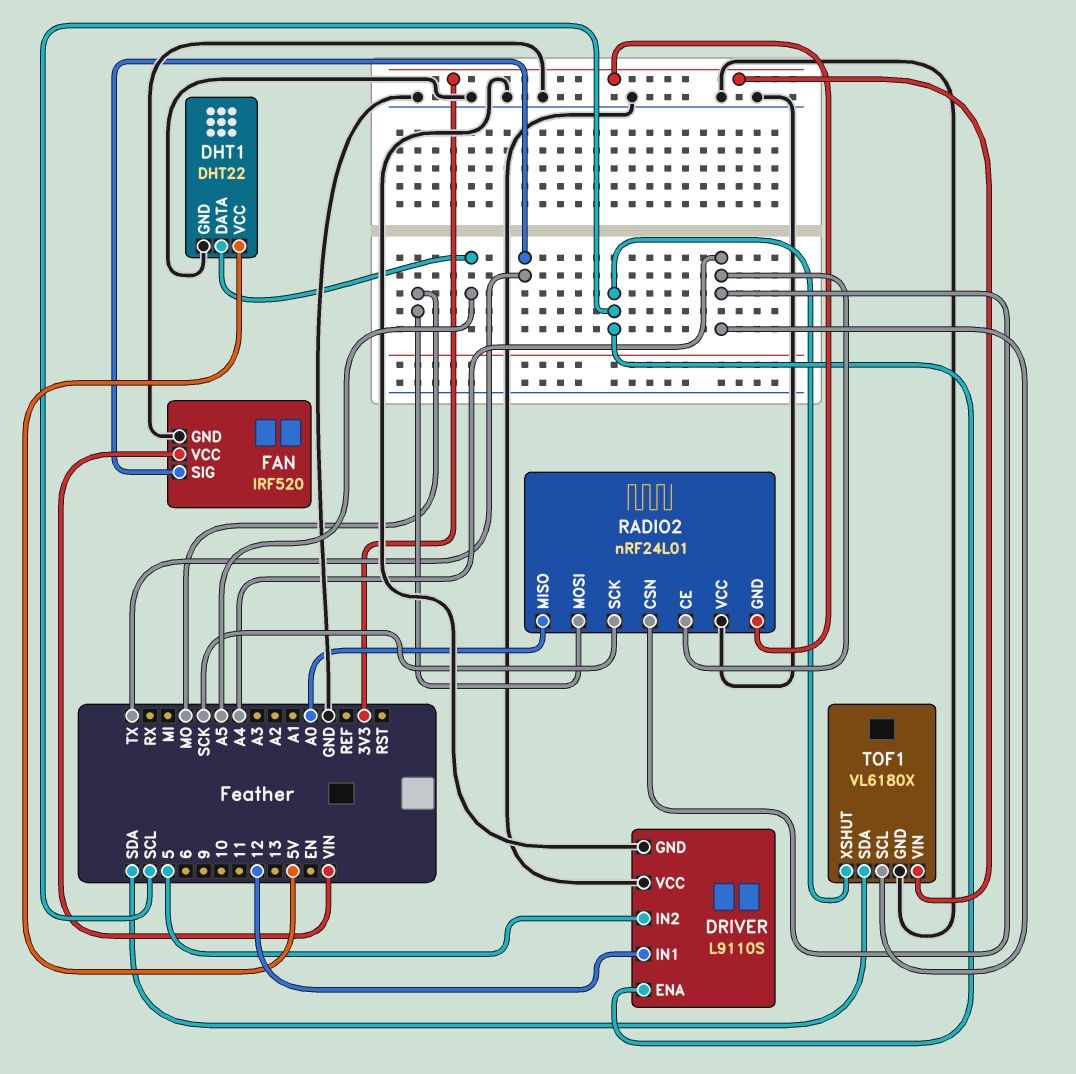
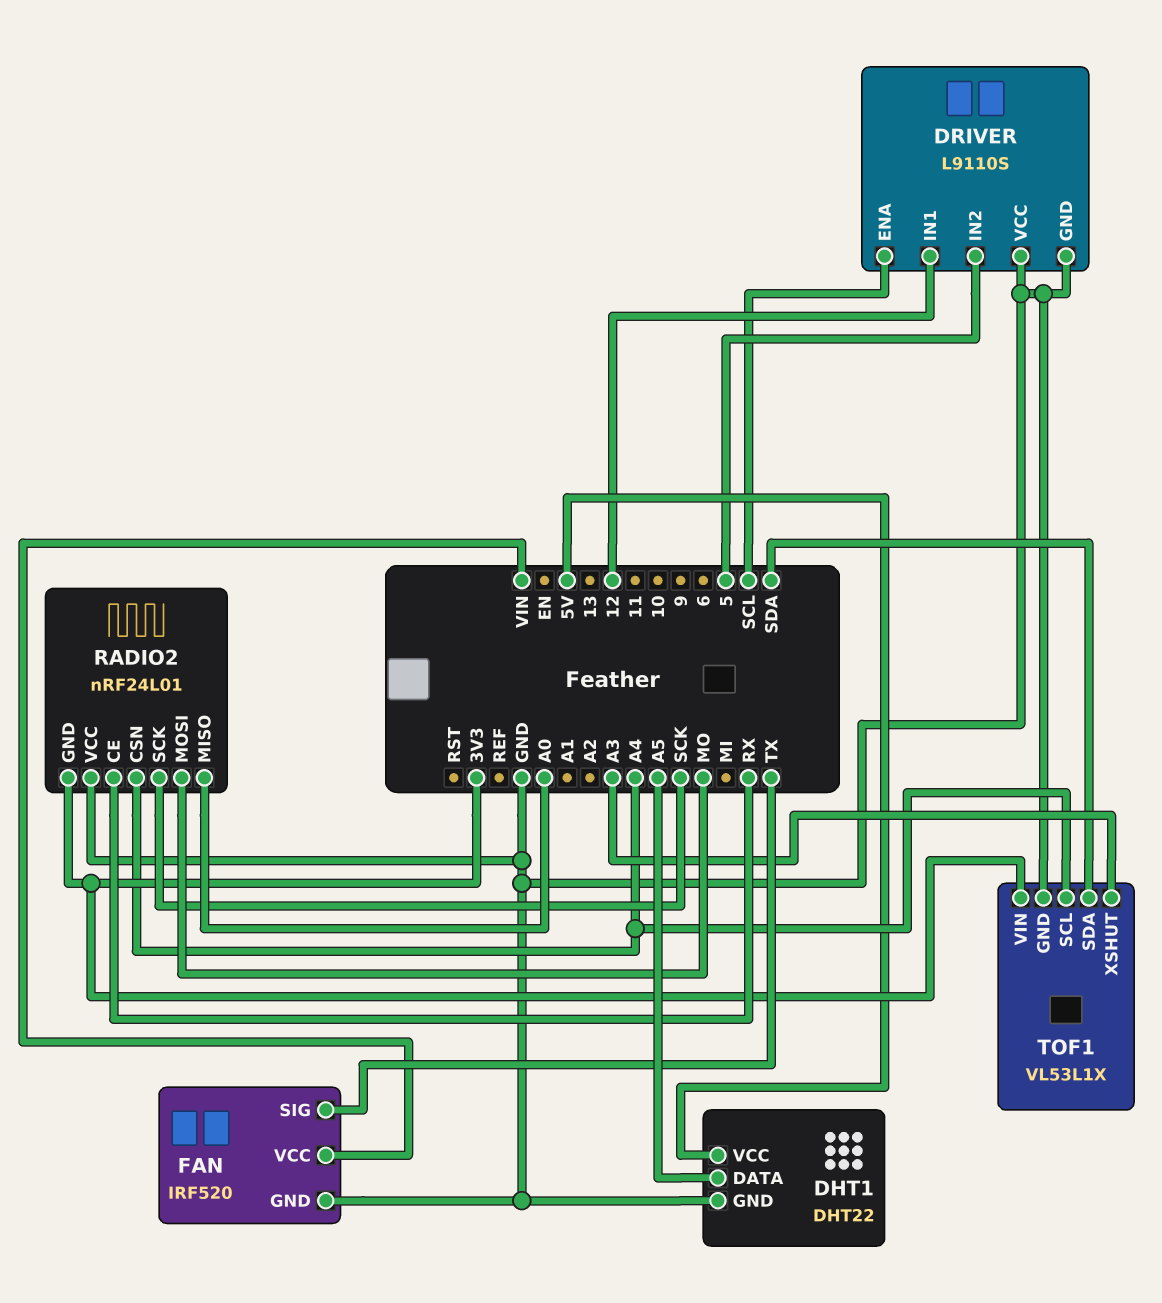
RADIO2 pin CE: A4 -> RX
TOF1: VL6180X -> VL53L1X
TOF1 pin XSHUT: SCL -> A3

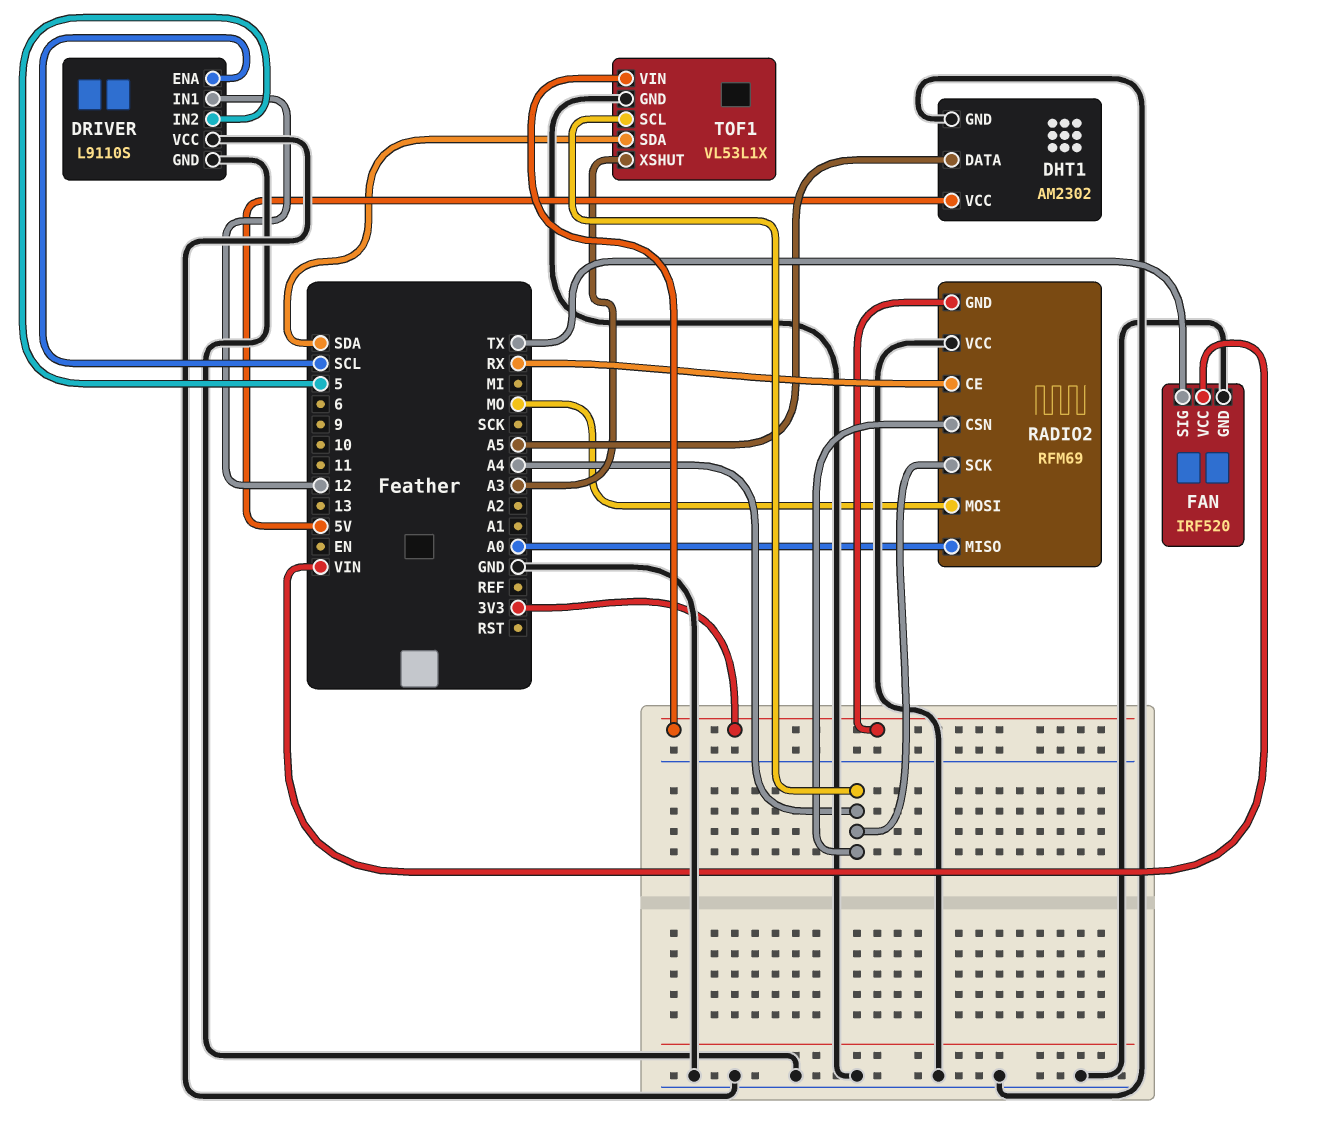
DHT1: DHT22 -> AM2302
RADIO2: nRF24L01 -> RFM69
RADIO2 pin SCK: SCK -> A4

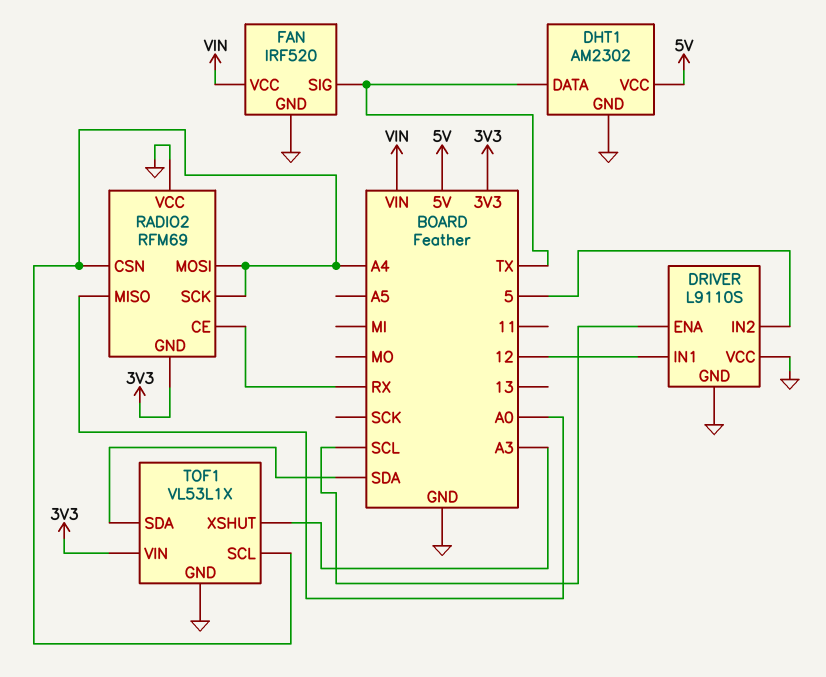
DHT1 pin DATA: A5 -> TX
RADIO2 pin MOSI: MO -> A4

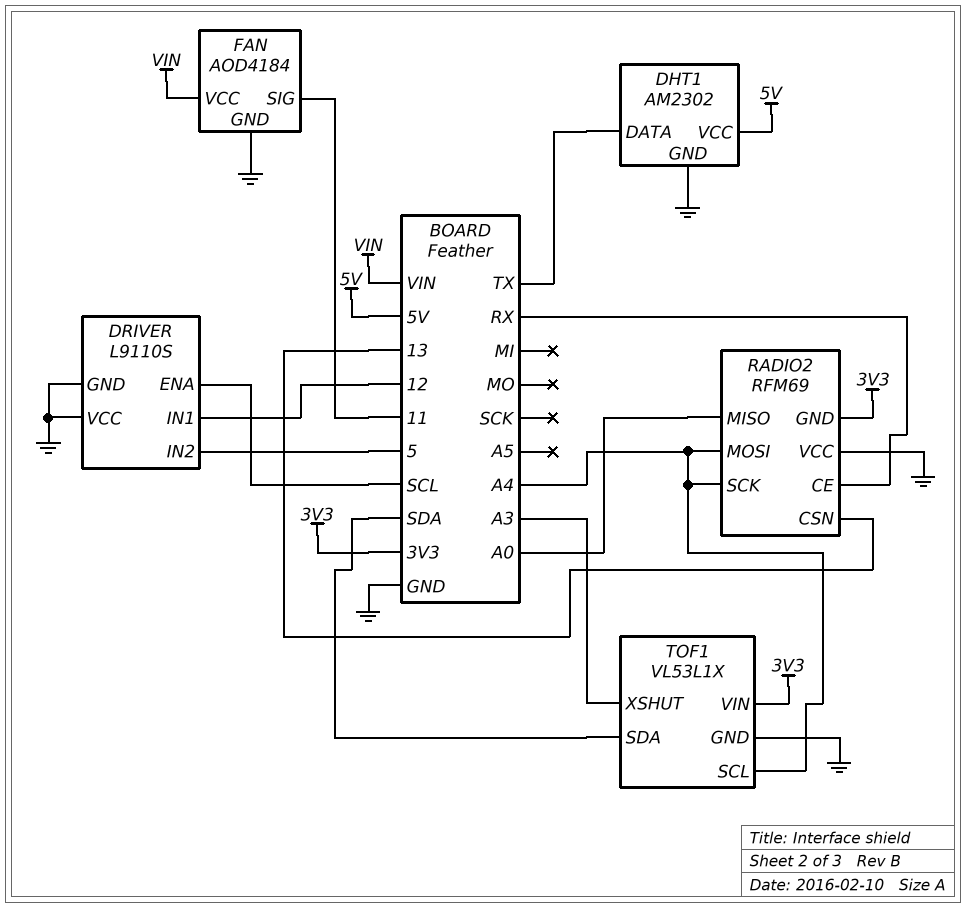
FAN: IRF520 -> AOD4184
FAN pin SIG: TX -> 11
RADIO2 pin CSN: A4 -> 13

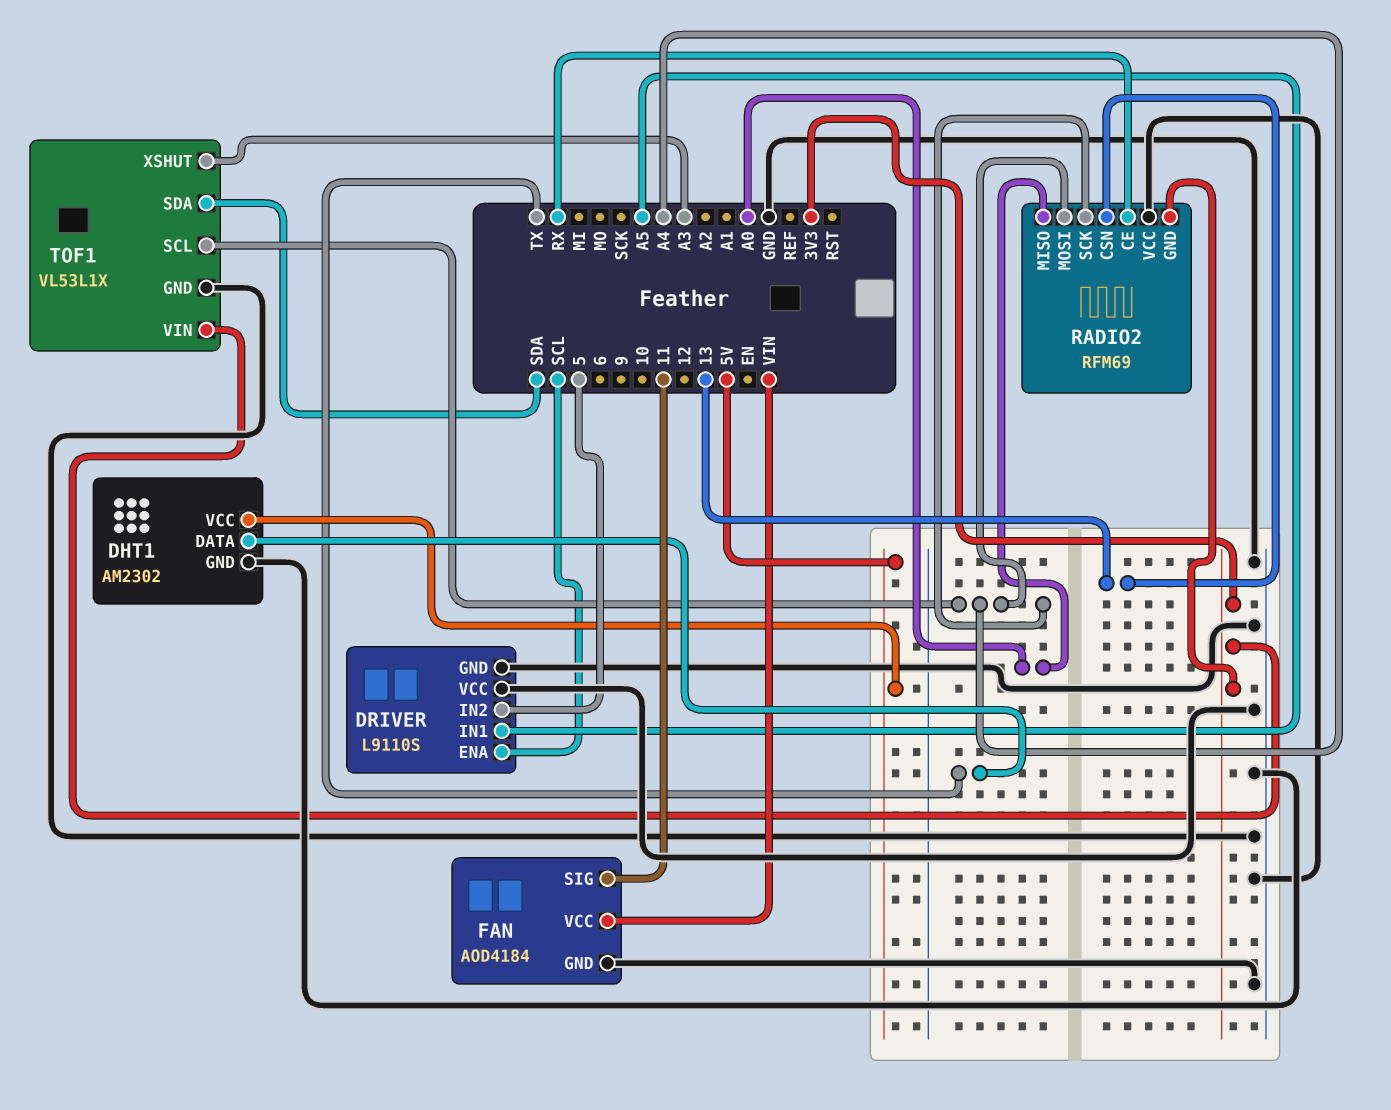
DRIVER pin IN1: 12 -> A5

